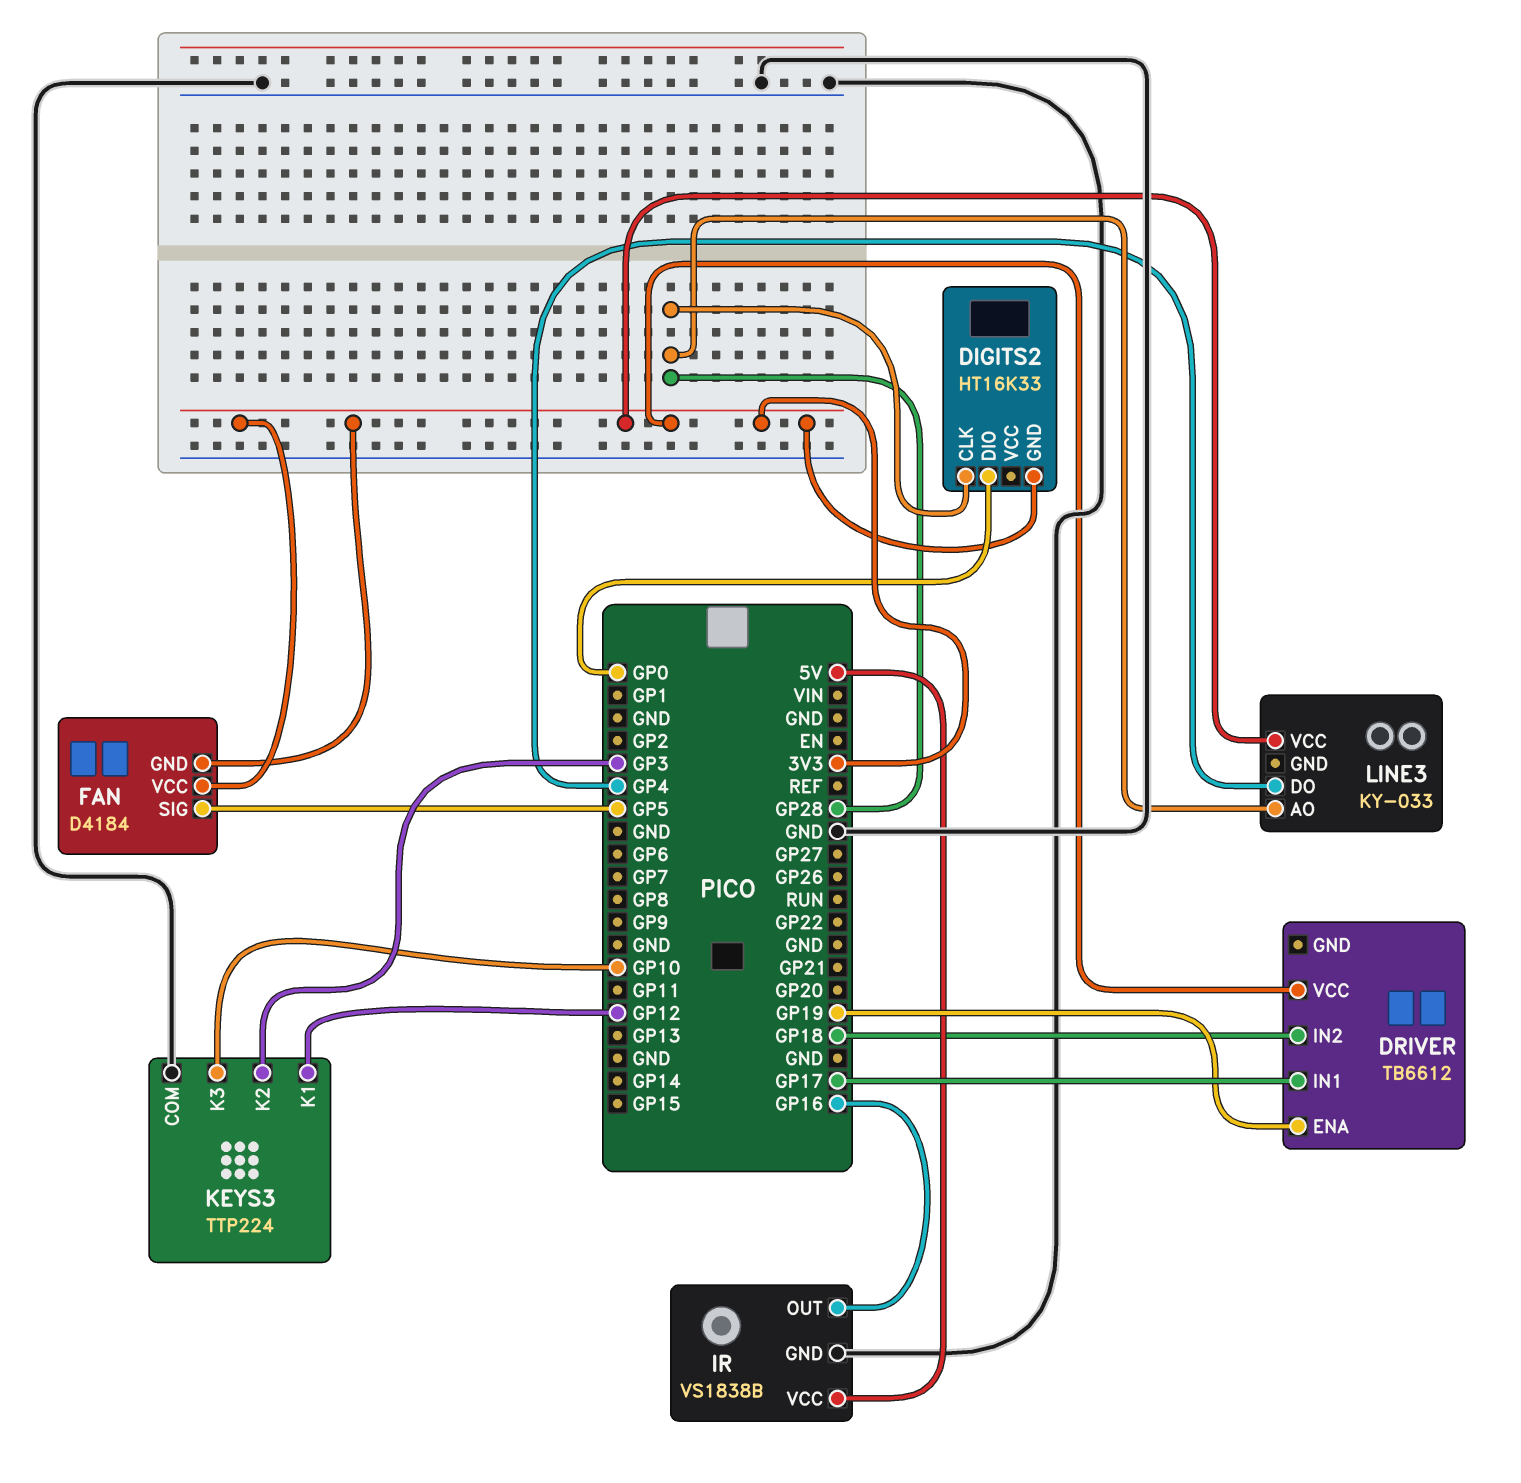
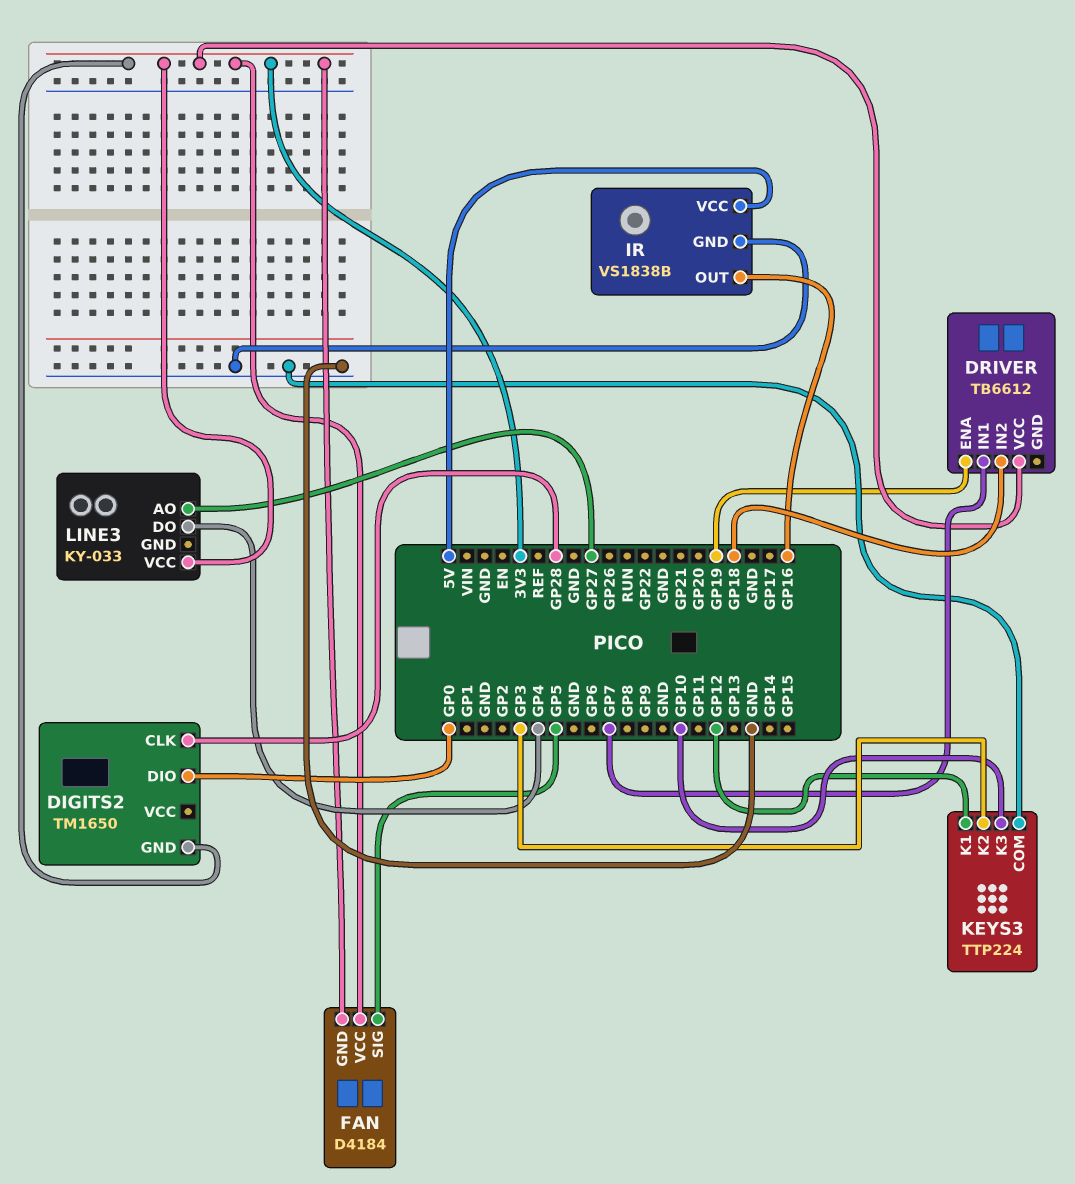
DIGITS2: HT16K33 -> TM1650
DRIVER pin IN1: GP17 -> GP7
LINE3 pin AO: GP28 -> GP27

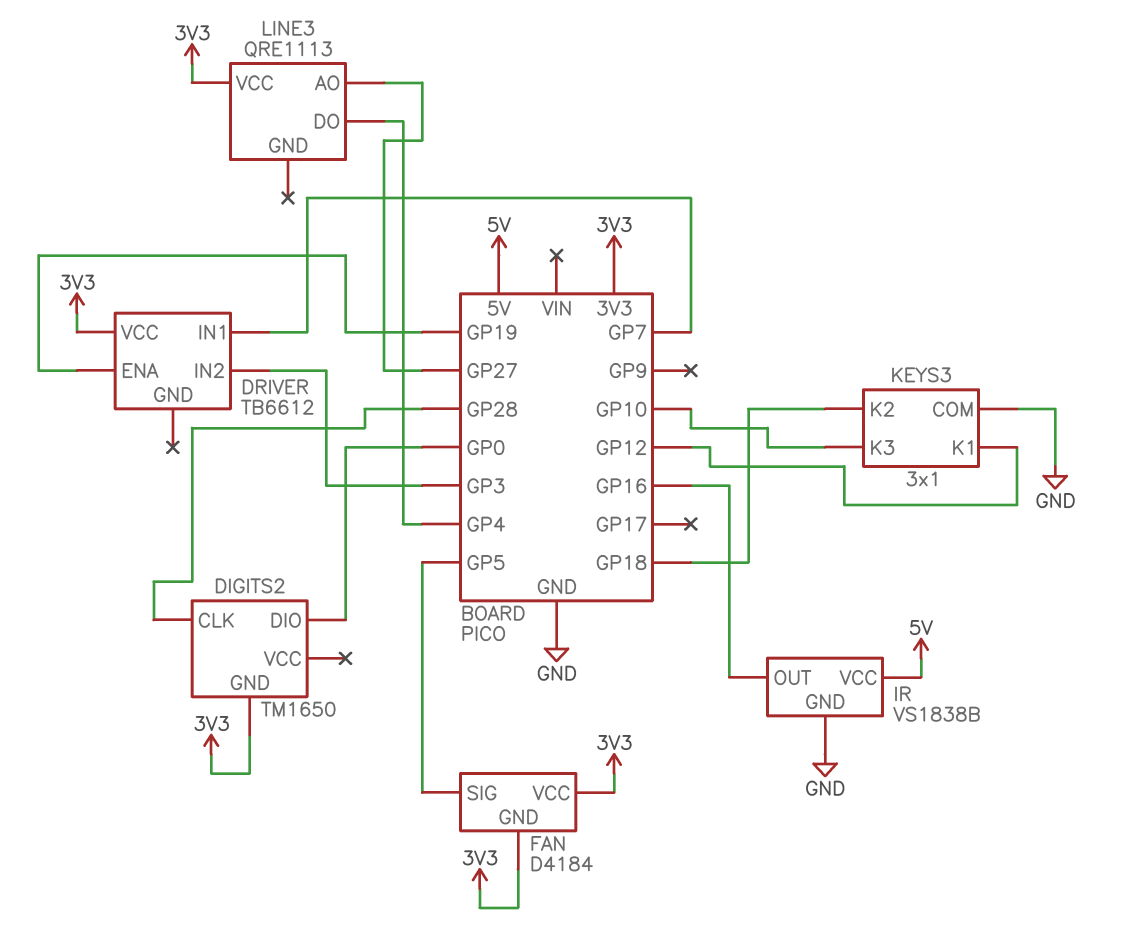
DRIVER pin IN2: GP18 -> GP3
KEYS3: TTP224 -> 3x1
KEYS3 pin K2: GP3 -> GP18
LINE3: KY-033 -> QRE1113

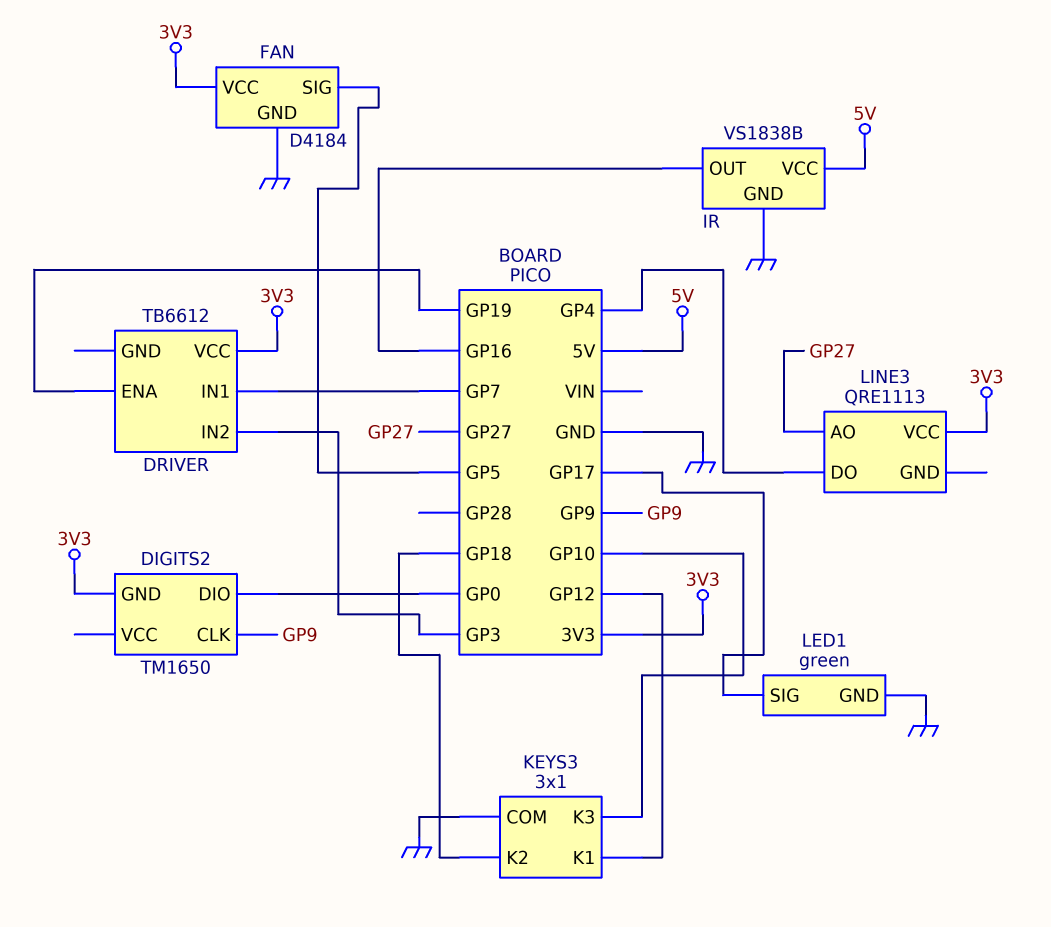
DIGITS2 pin CLK: GP28 -> GP9
FAN pin GND: 3V3 -> GND
LED1: none -> green
LED1 pin GND: none -> GND
LED1 pin SIG: none -> GP17

